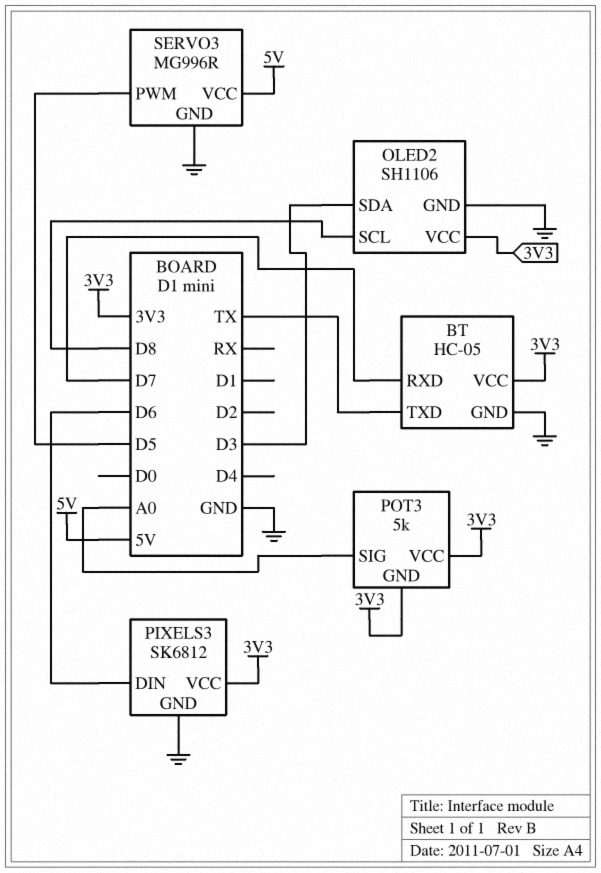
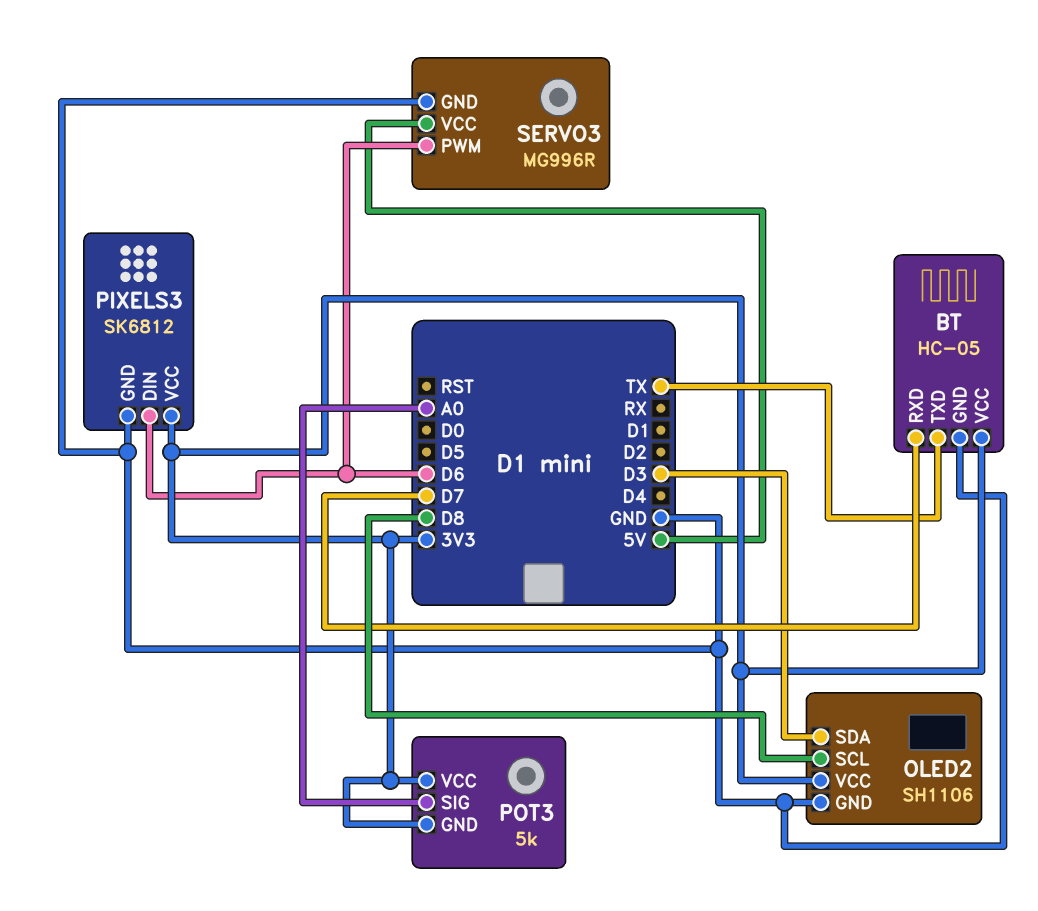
SERVO3 pin PWM: D5 -> D6

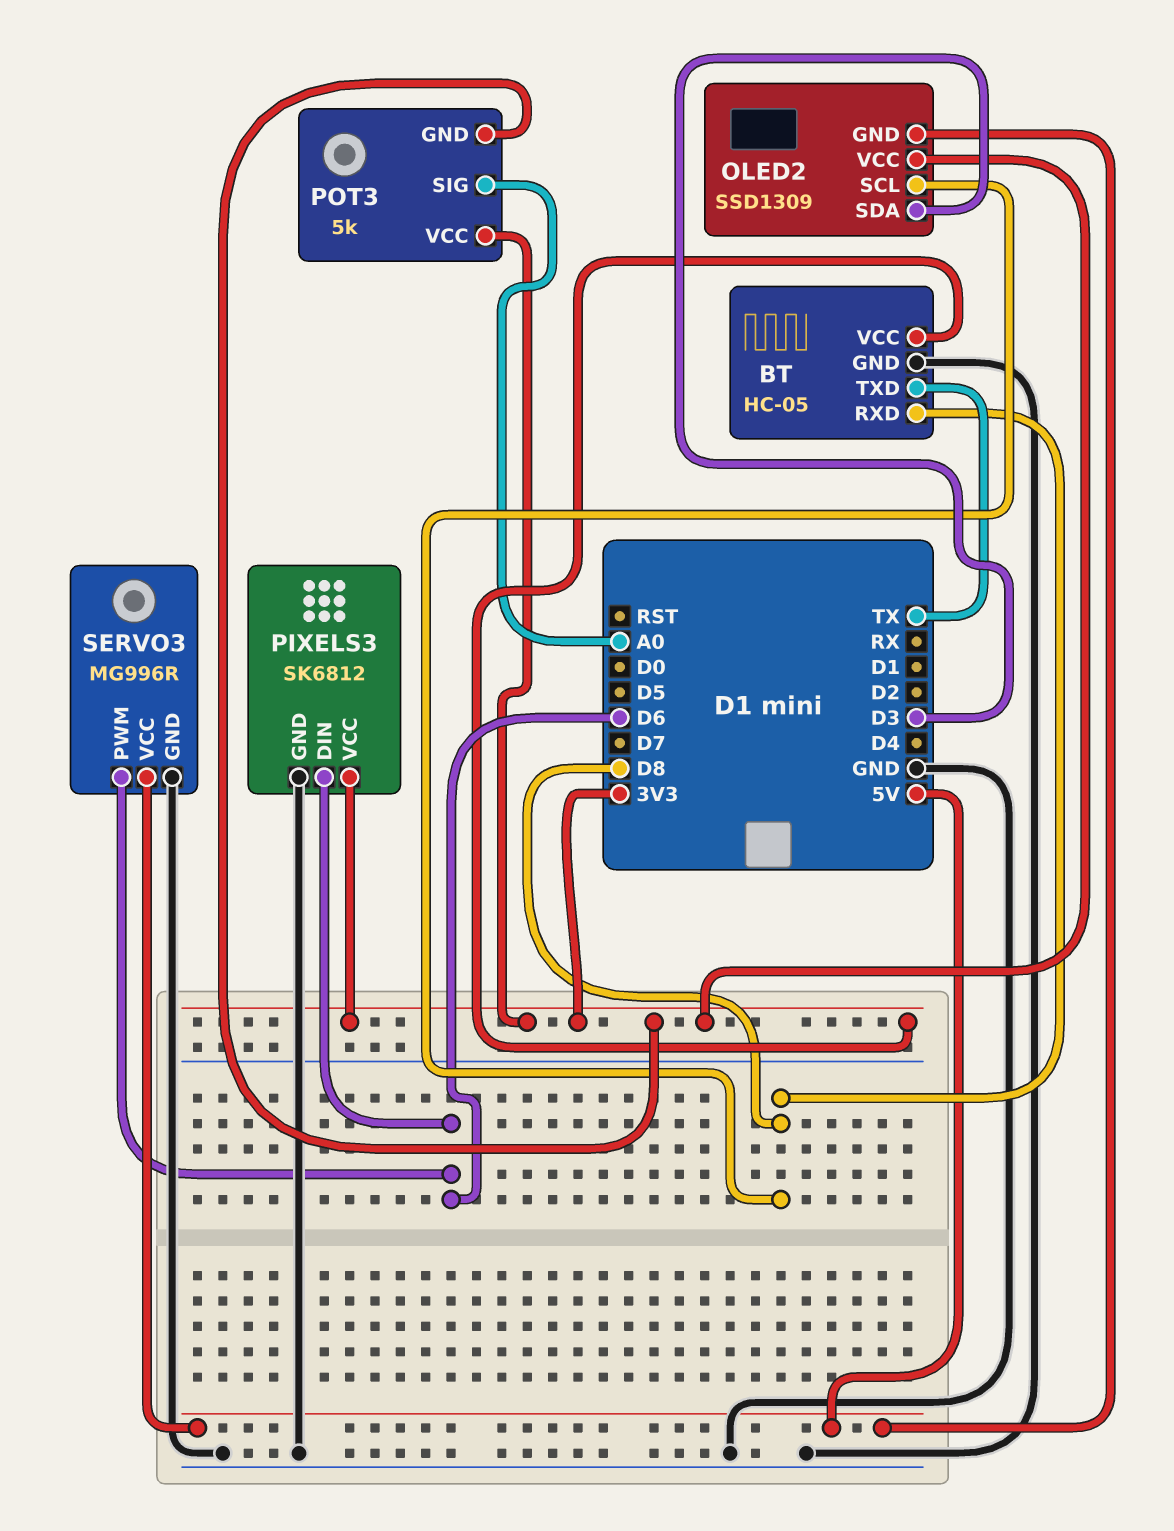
BT pin RXD: D7 -> D8
OLED2: SH1106 -> SSD1309
OLED2 pin GND: GND -> 5V

